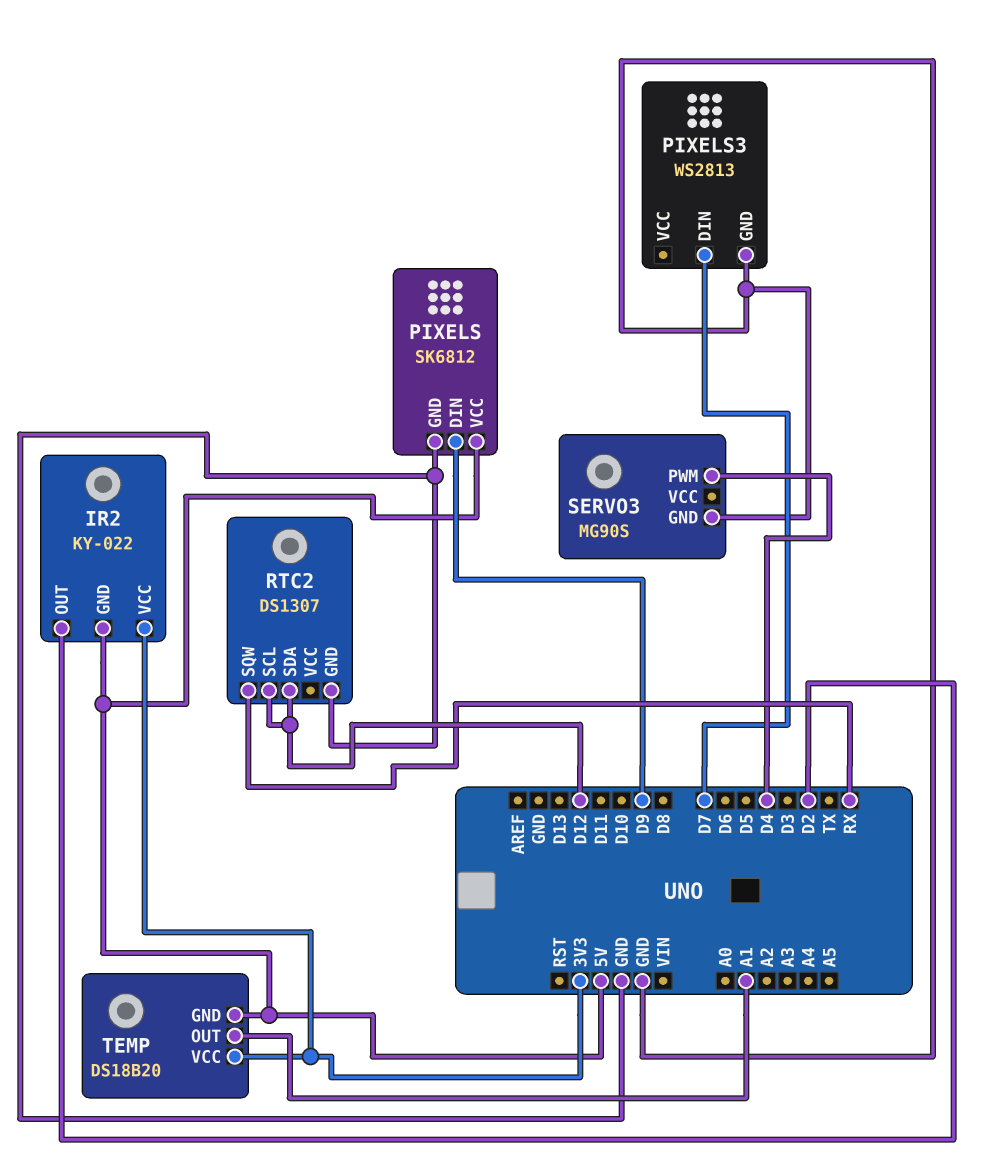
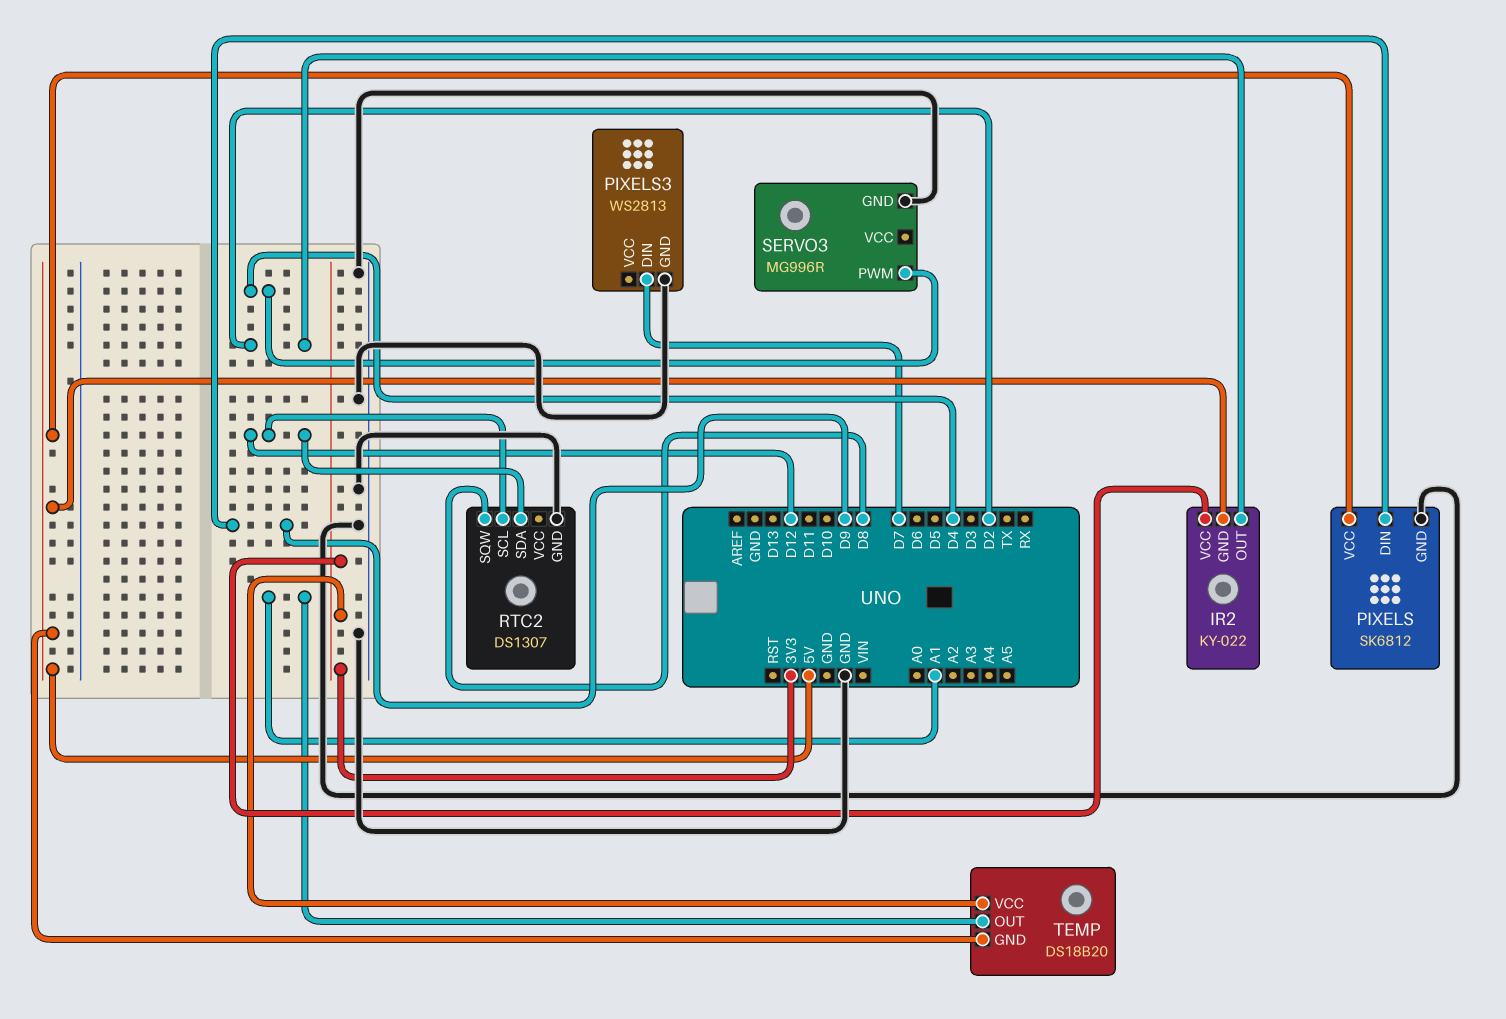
RTC2 pin SQW: RX -> D8
SERVO3: MG90S -> MG996R

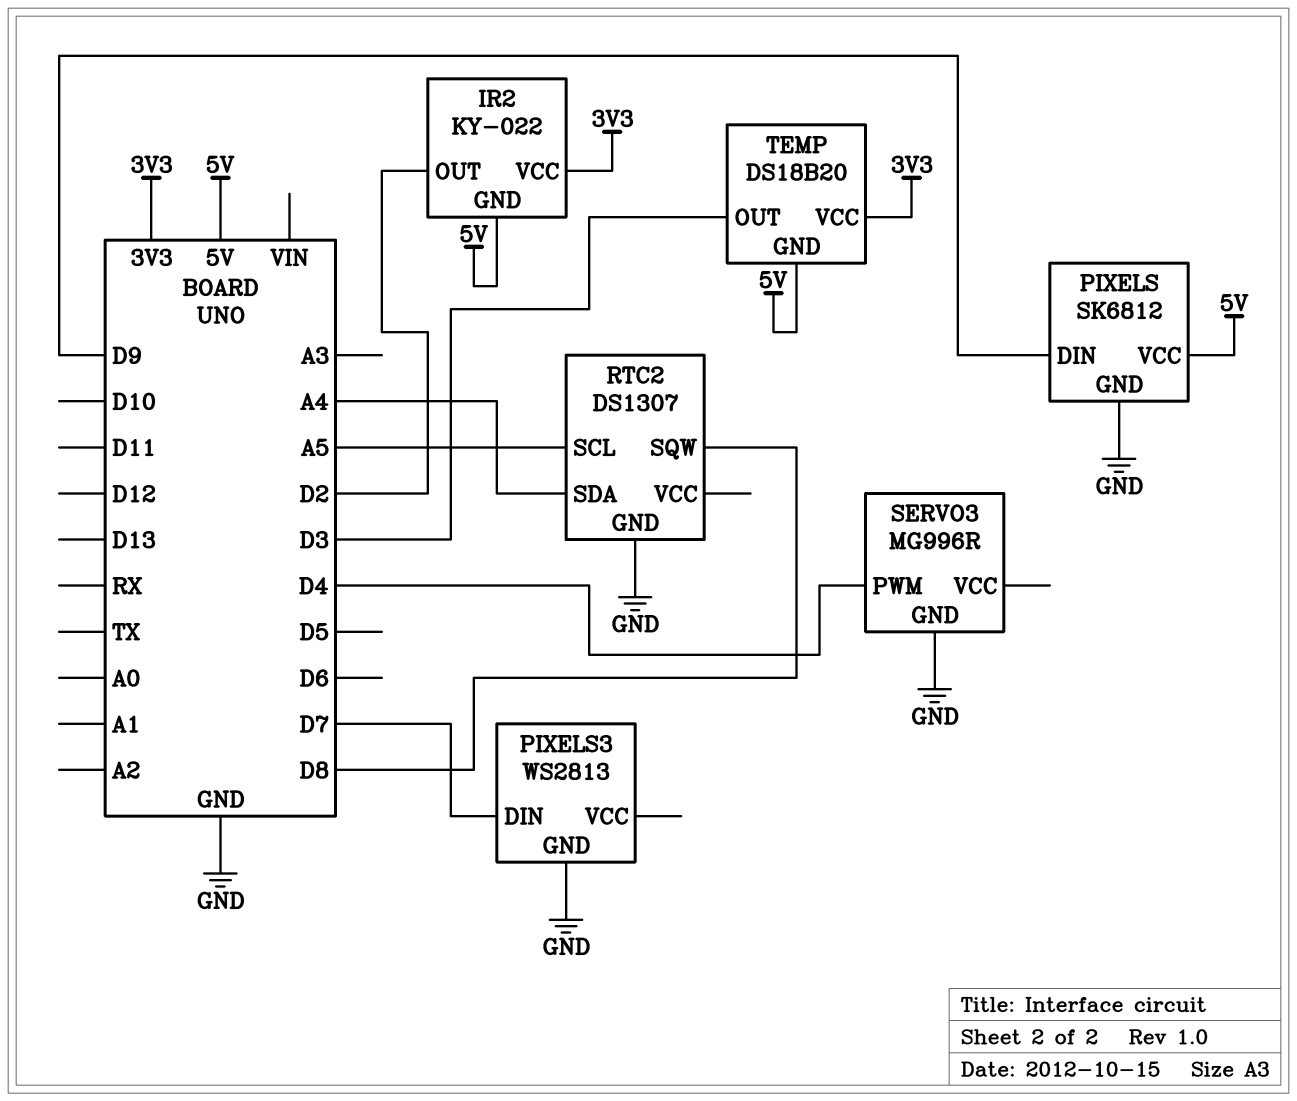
RTC2 pin SCL: D12 -> A5
RTC2 pin SDA: D12 -> A4
TEMP pin OUT: A1 -> D3

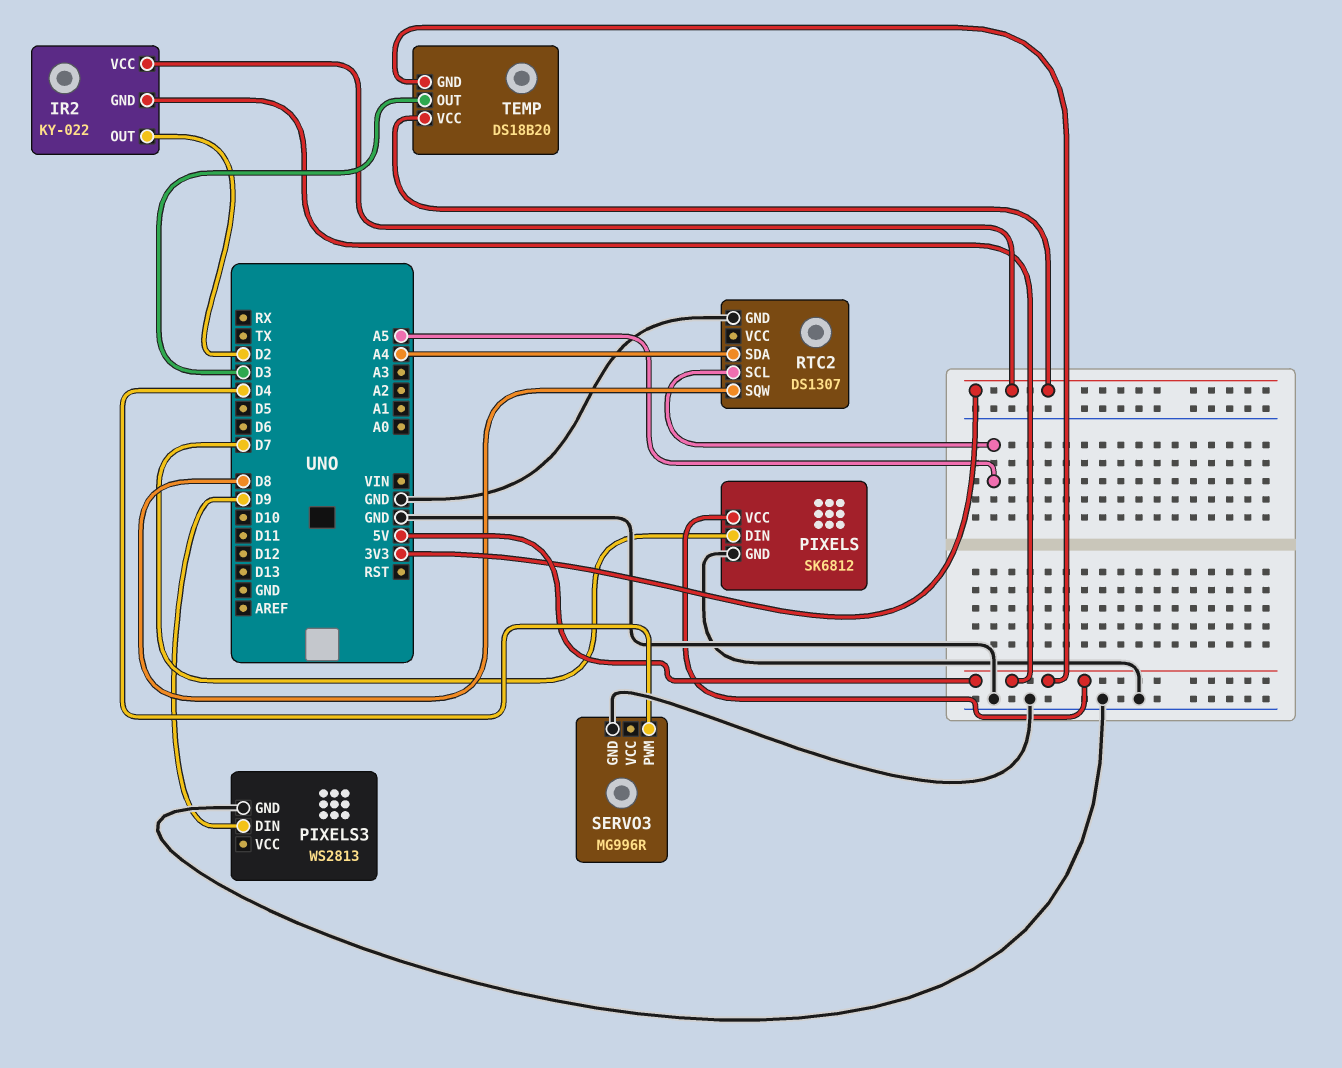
PIXELS pin DIN: D9 -> D7
PIXELS3 pin DIN: D7 -> D9

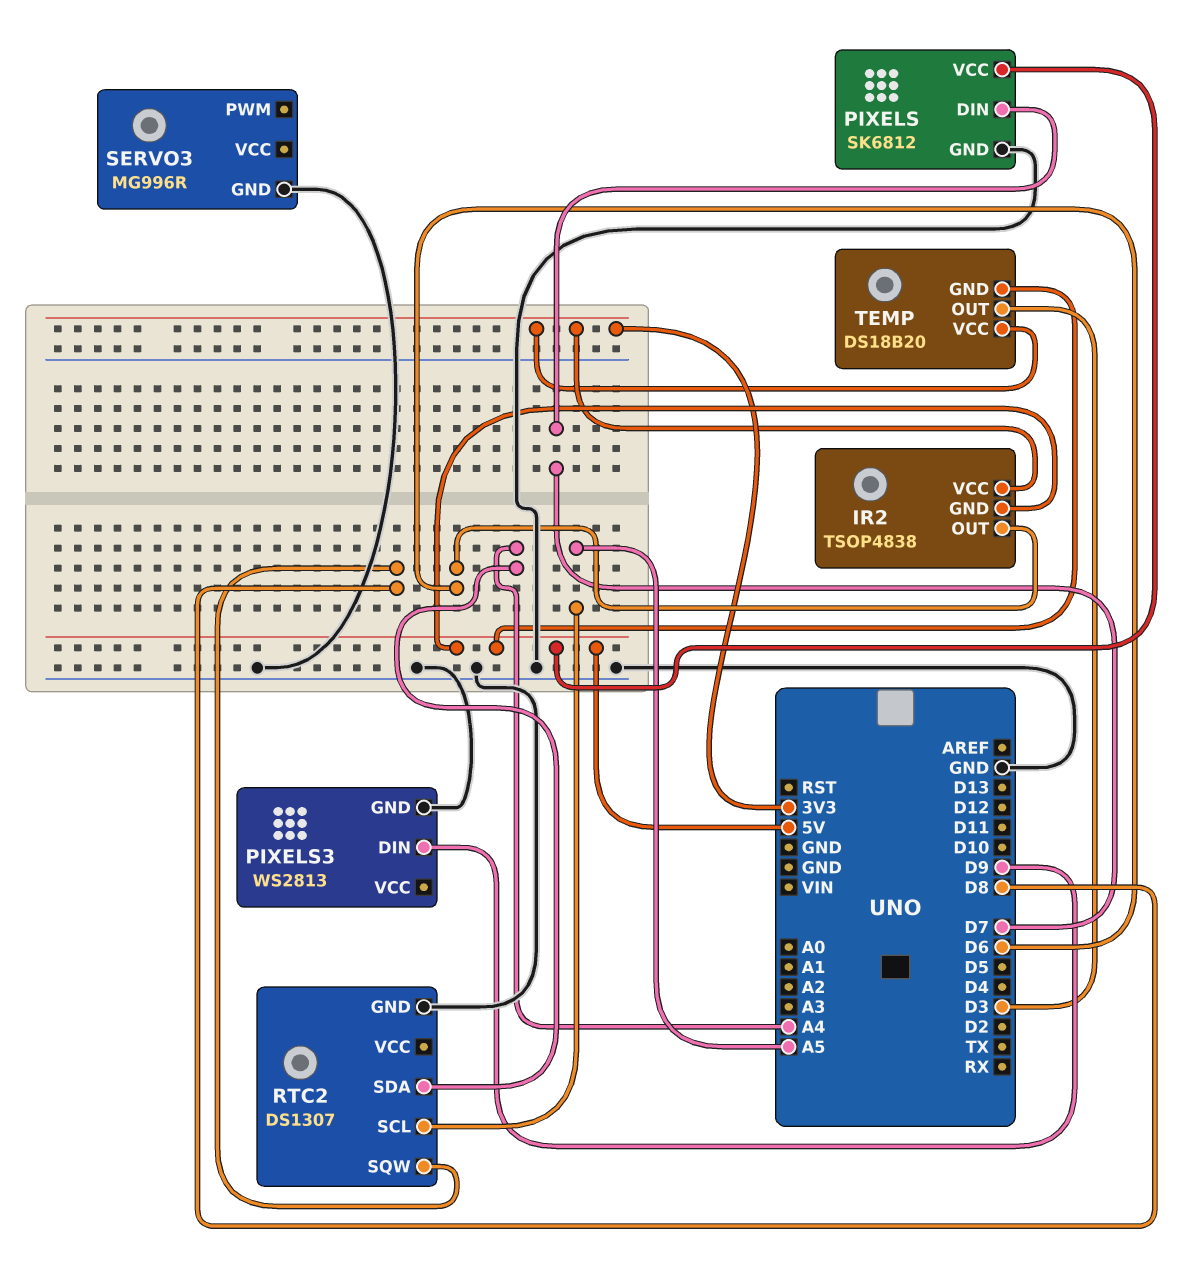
IR2: KY-022 -> TSOP4838
IR2 pin OUT: D2 -> D6
SERVO3 pin PWM: D4 -> none

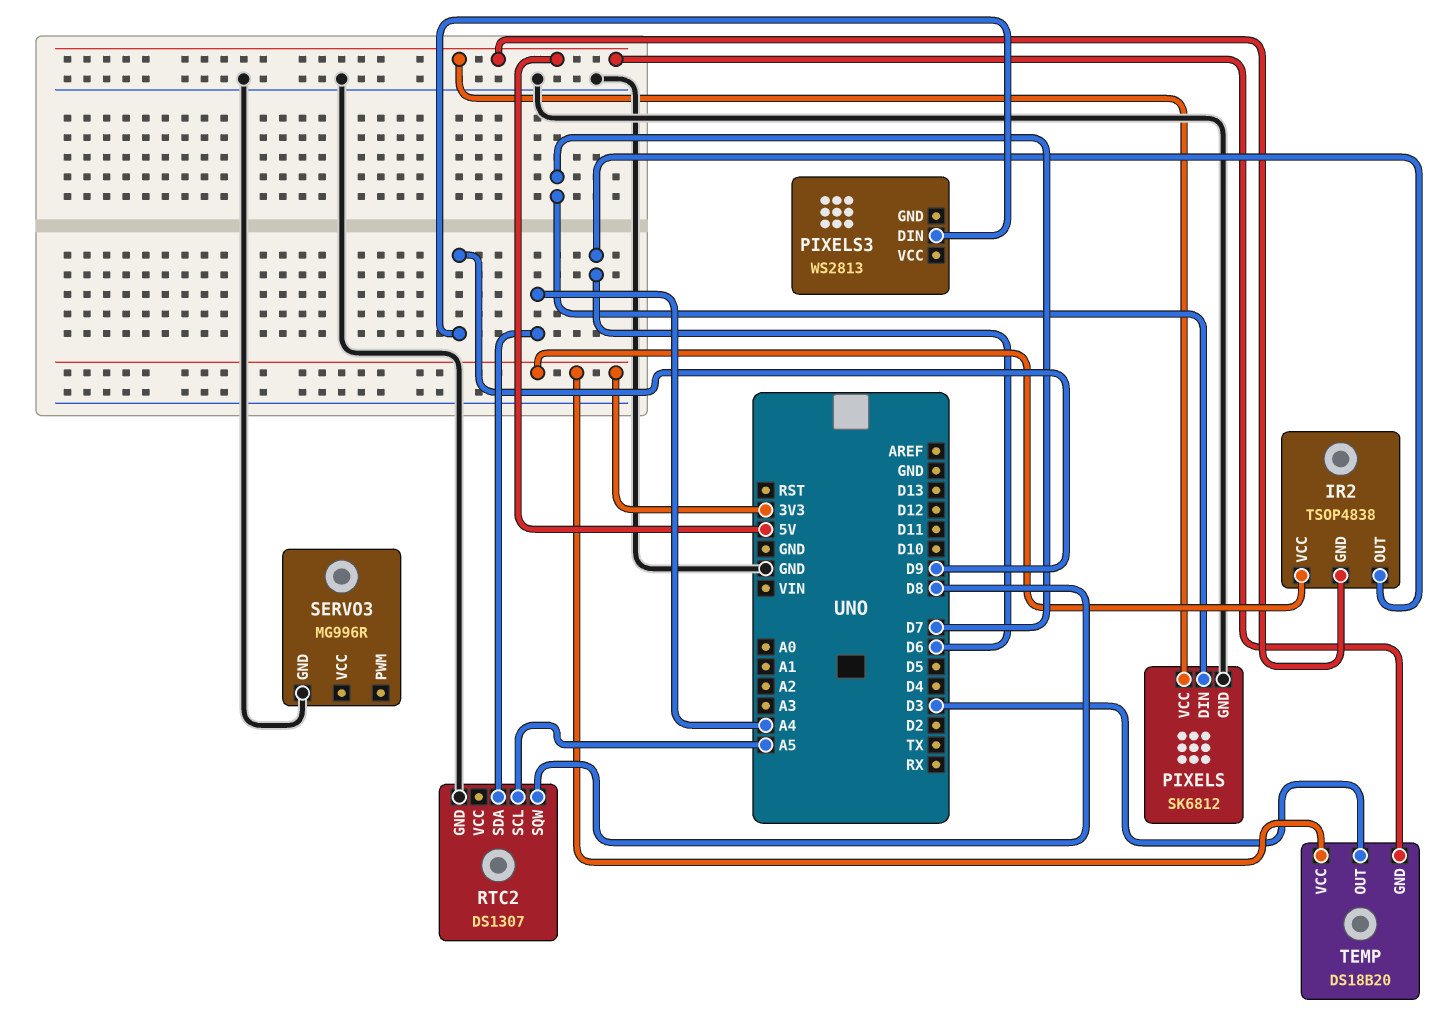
PIXELS3 pin GND: GND -> none

